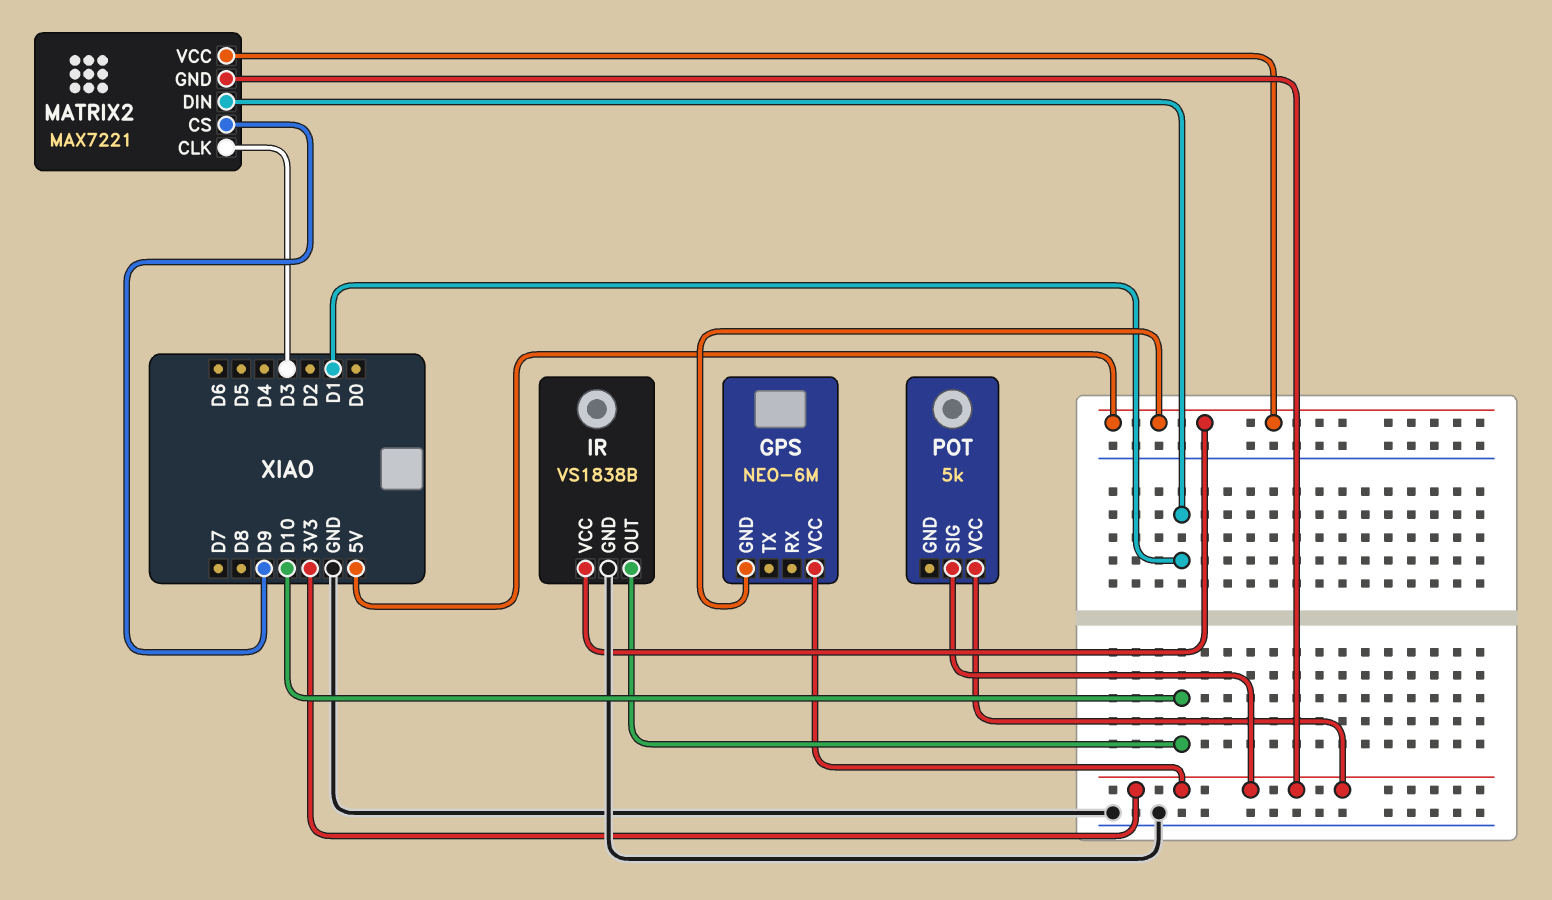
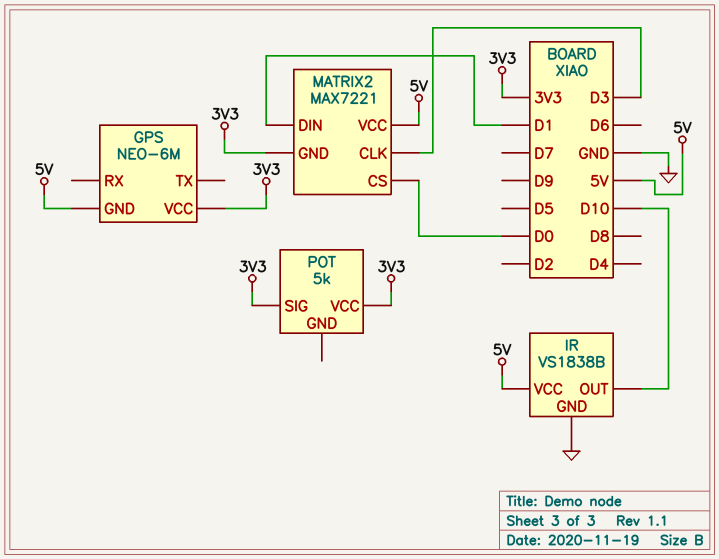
MATRIX2 pin CS: D9 -> D0

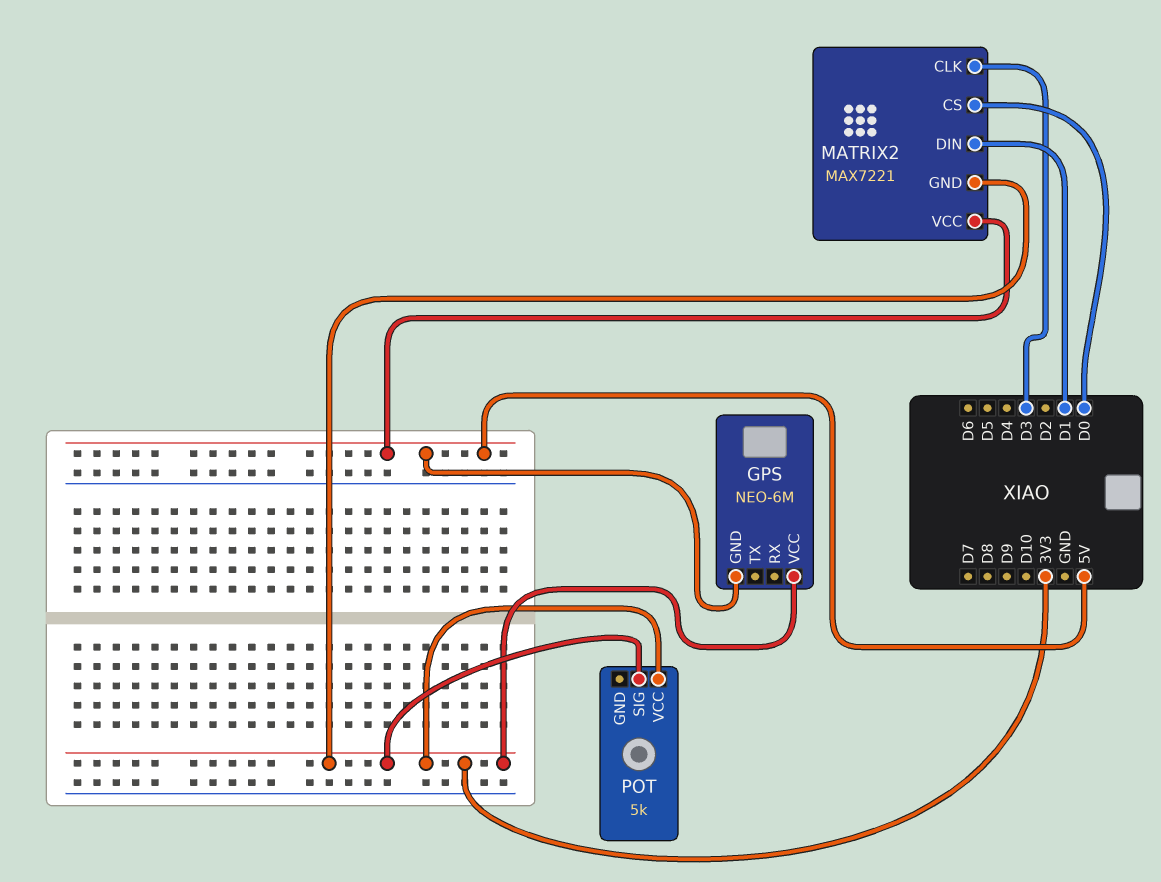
IR: VS1838B -> none
IR pin GND: GND -> none
IR pin OUT: D10 -> none
IR pin VCC: 5V -> none

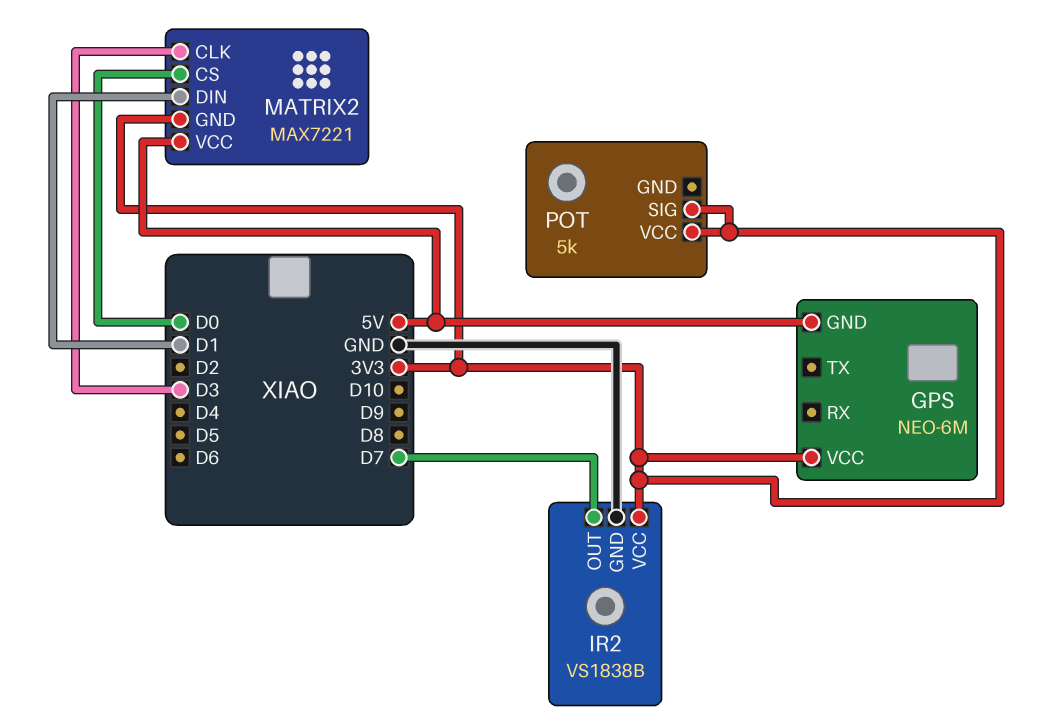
IR2: none -> VS1838B
IR2 pin GND: none -> GND
IR2 pin OUT: none -> D7
IR2 pin VCC: none -> 3V3

